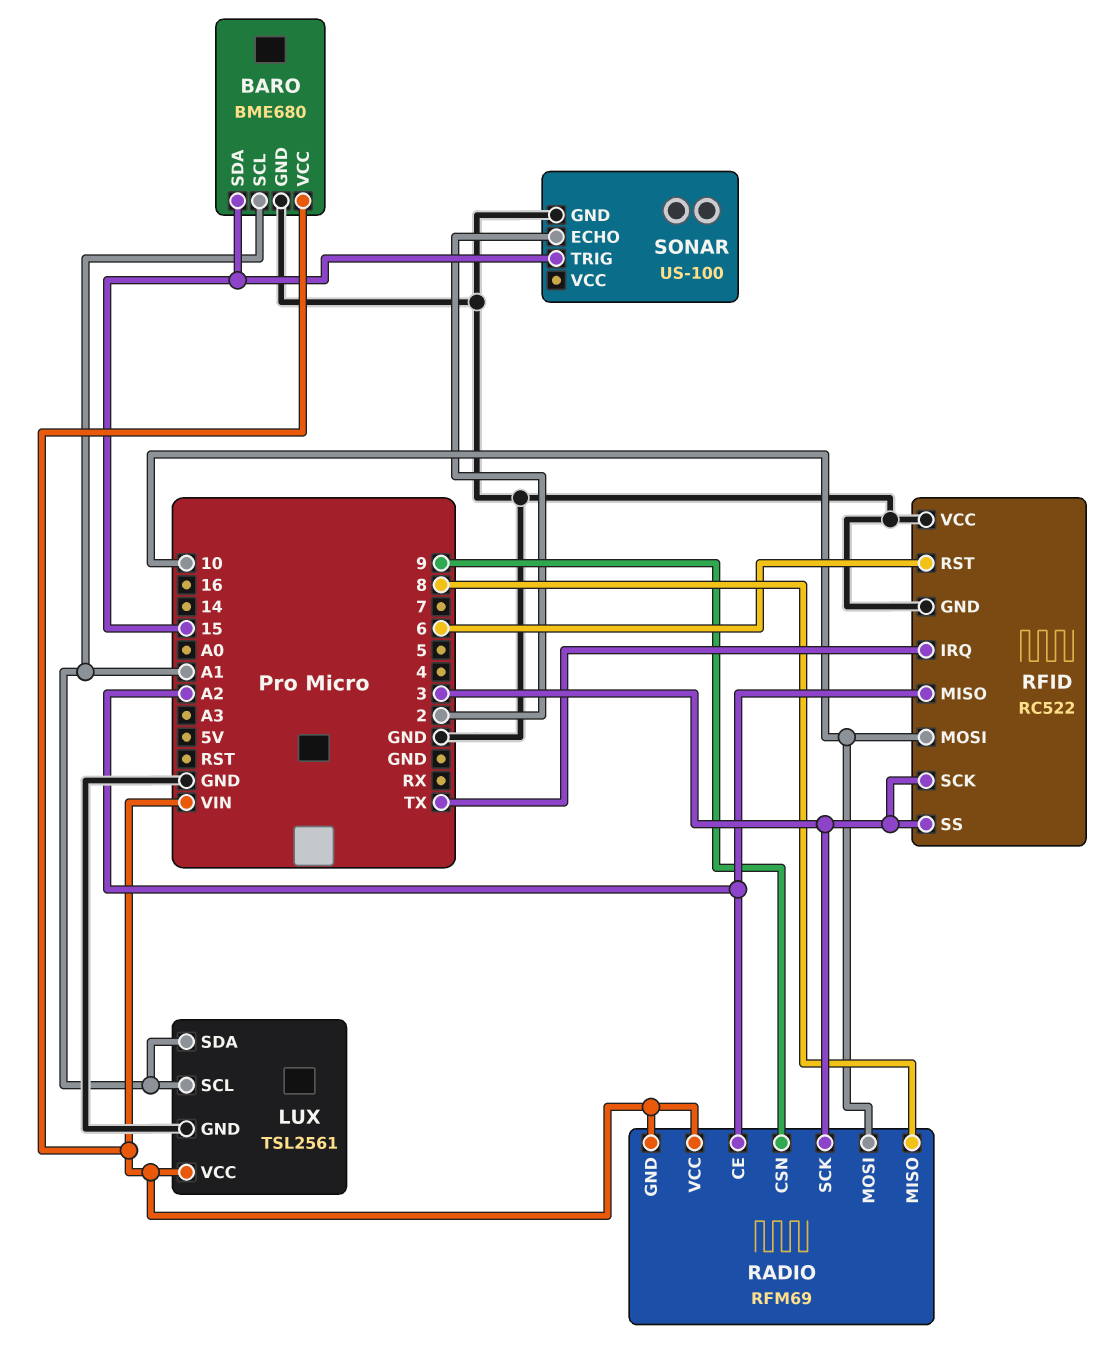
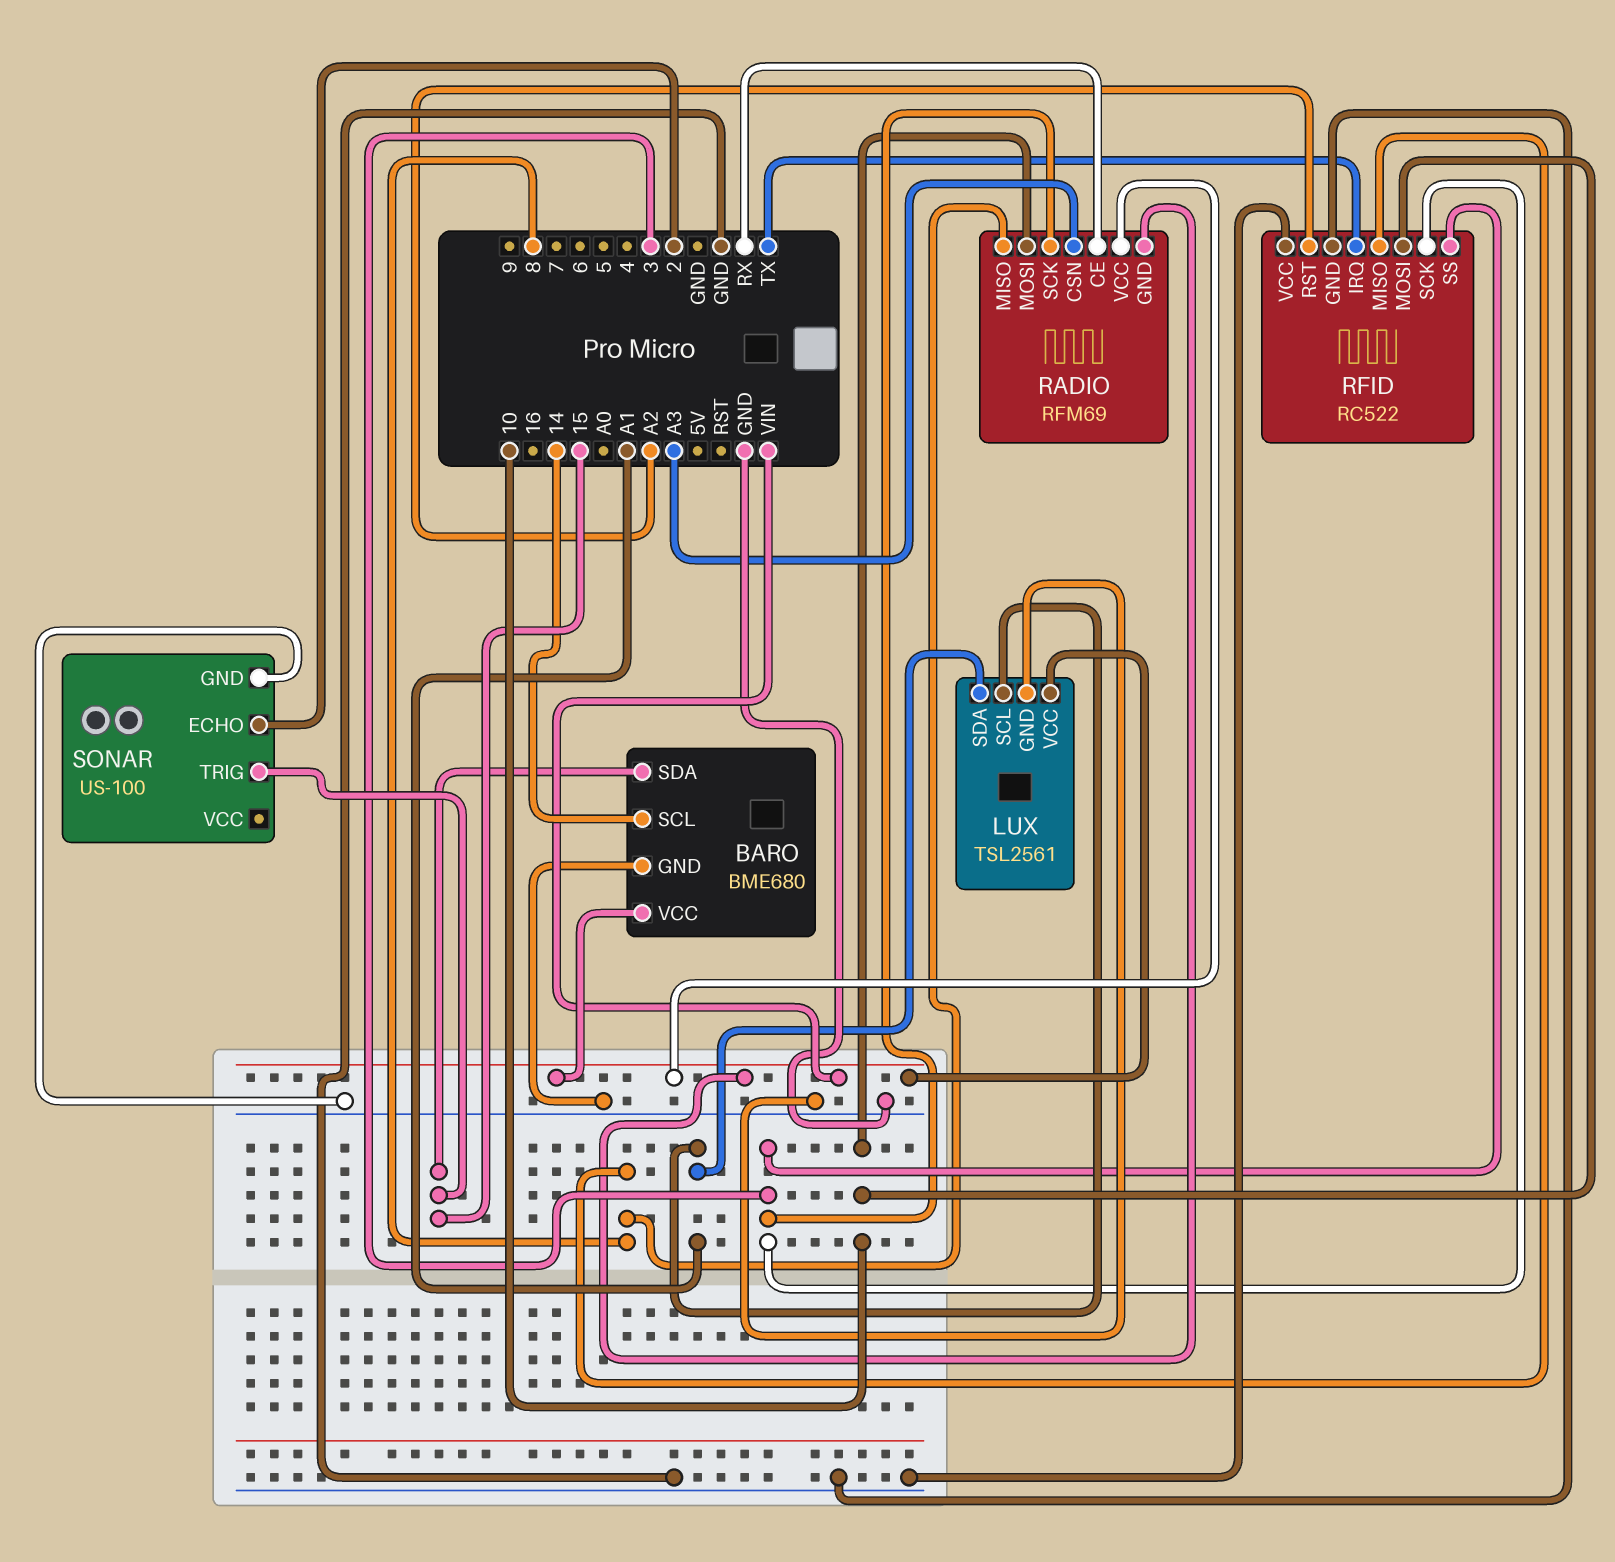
BARO pin SCL: A1 -> 14
RADIO pin CE: A2 -> RX
RADIO pin CSN: 9 -> A3
RFID pin MISO: A2 -> 8
RFID pin RST: 6 -> A2

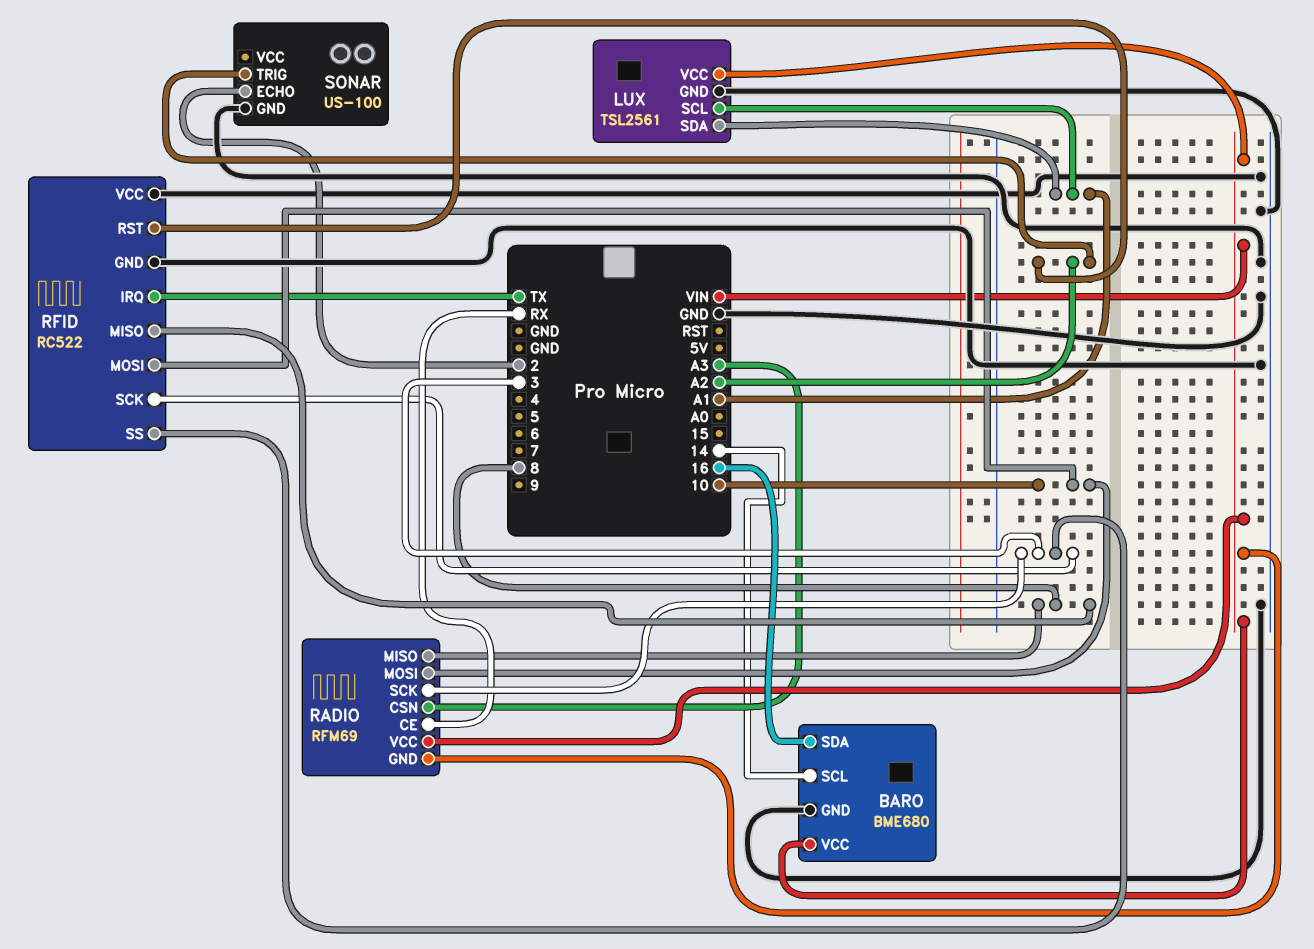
BARO pin SDA: 15 -> 16
SONAR pin TRIG: 15 -> A2

